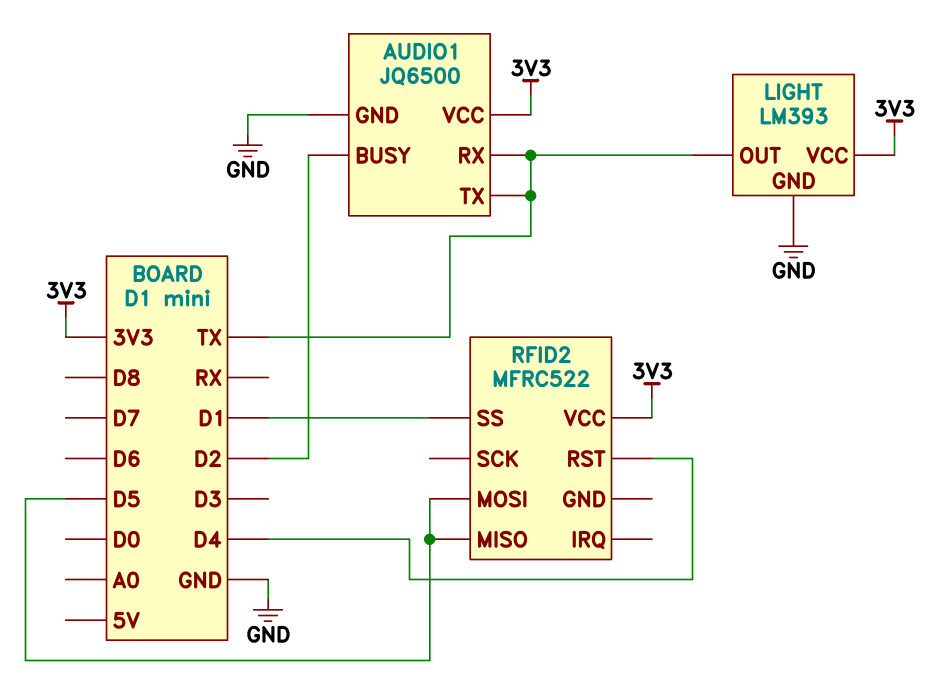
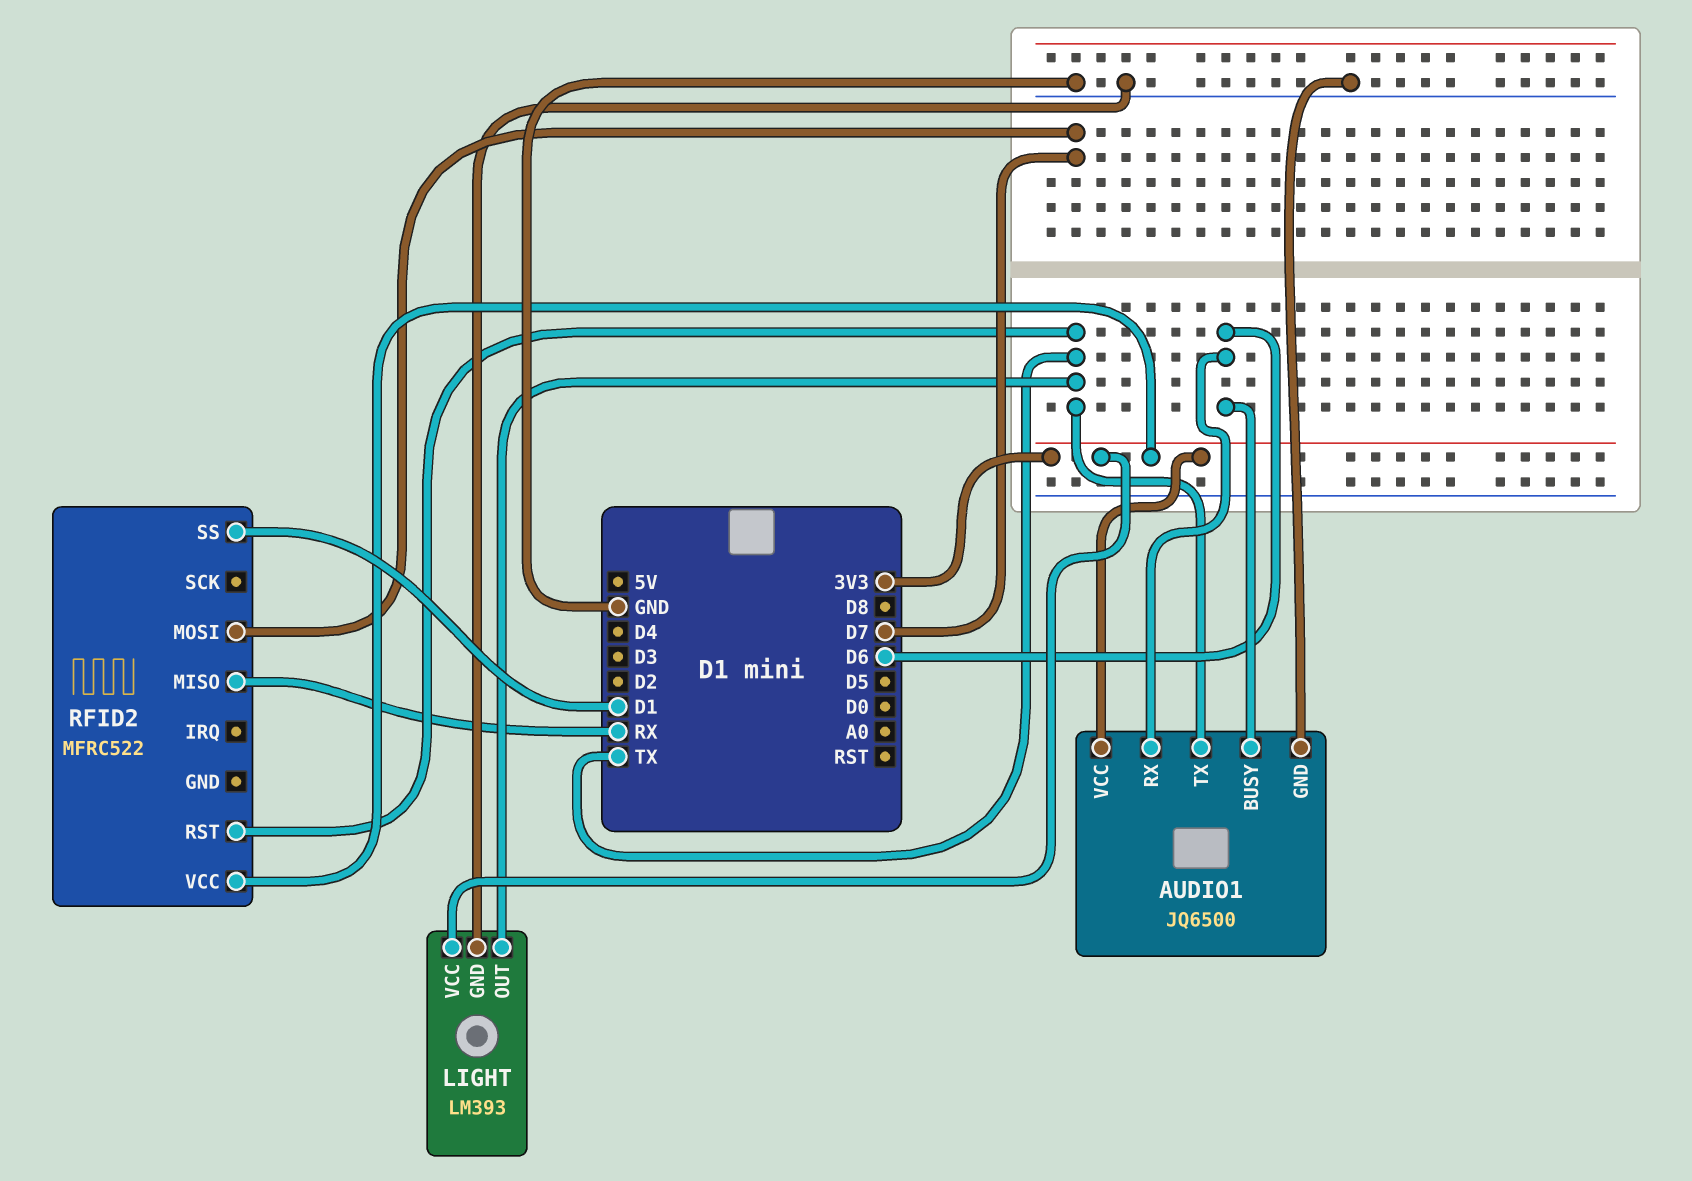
AUDIO1 pin BUSY: D2 -> D6
AUDIO1 pin RX: TX -> D6
RFID2 pin MISO: D5 -> RX
RFID2 pin MOSI: D5 -> D7
RFID2 pin RST: D4 -> TX

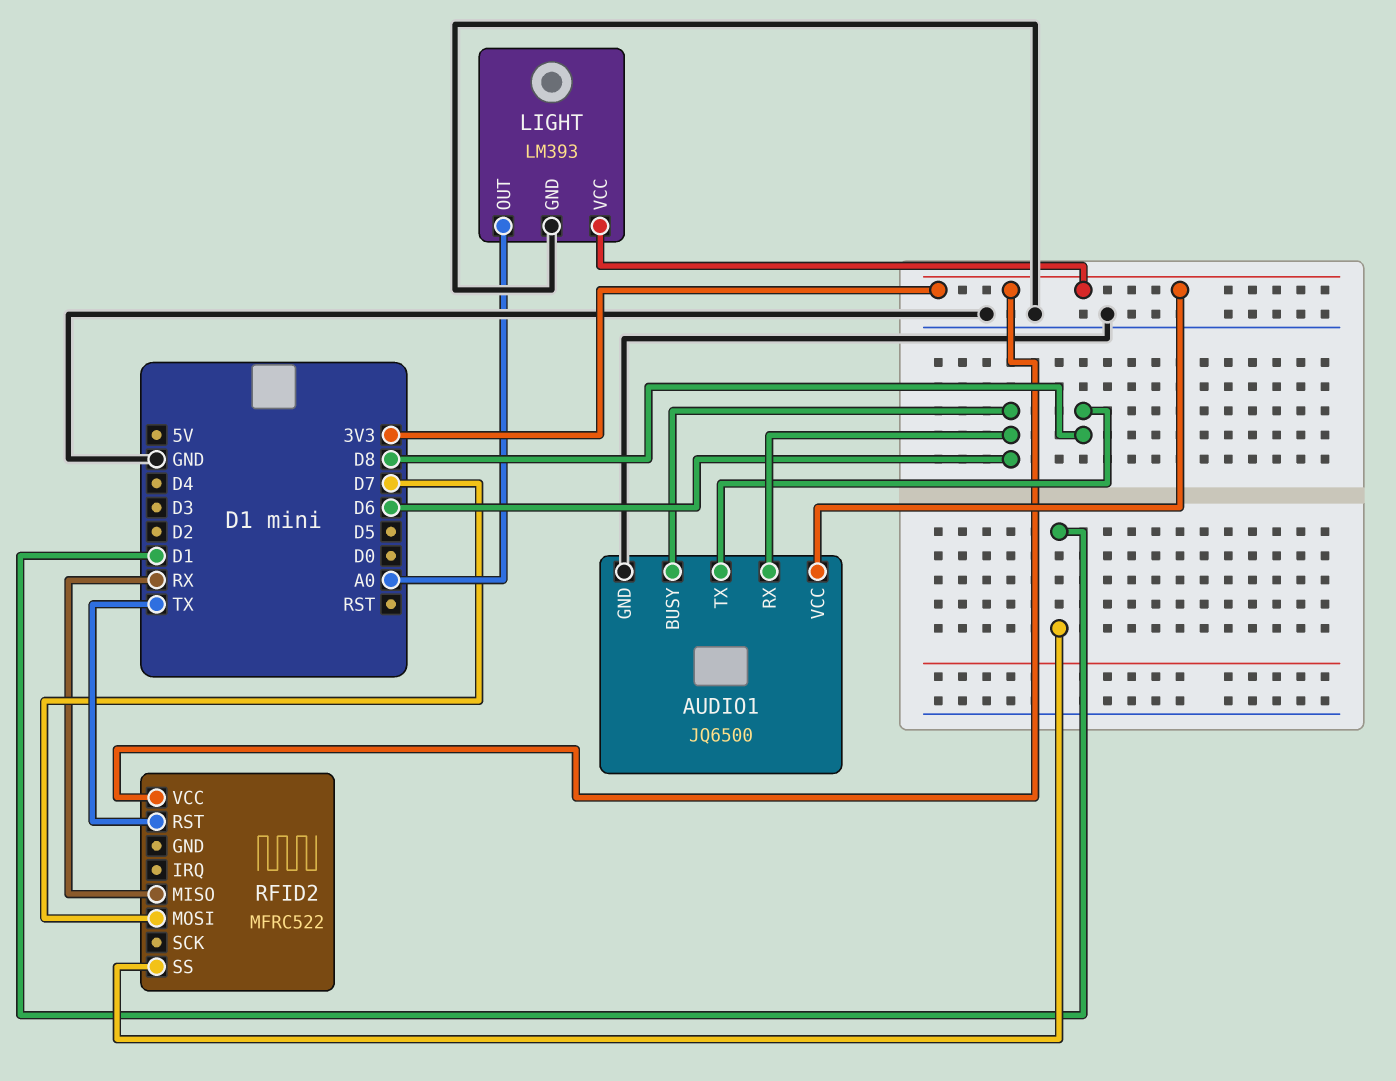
AUDIO1 pin TX: TX -> D8
LIGHT pin OUT: TX -> A0

